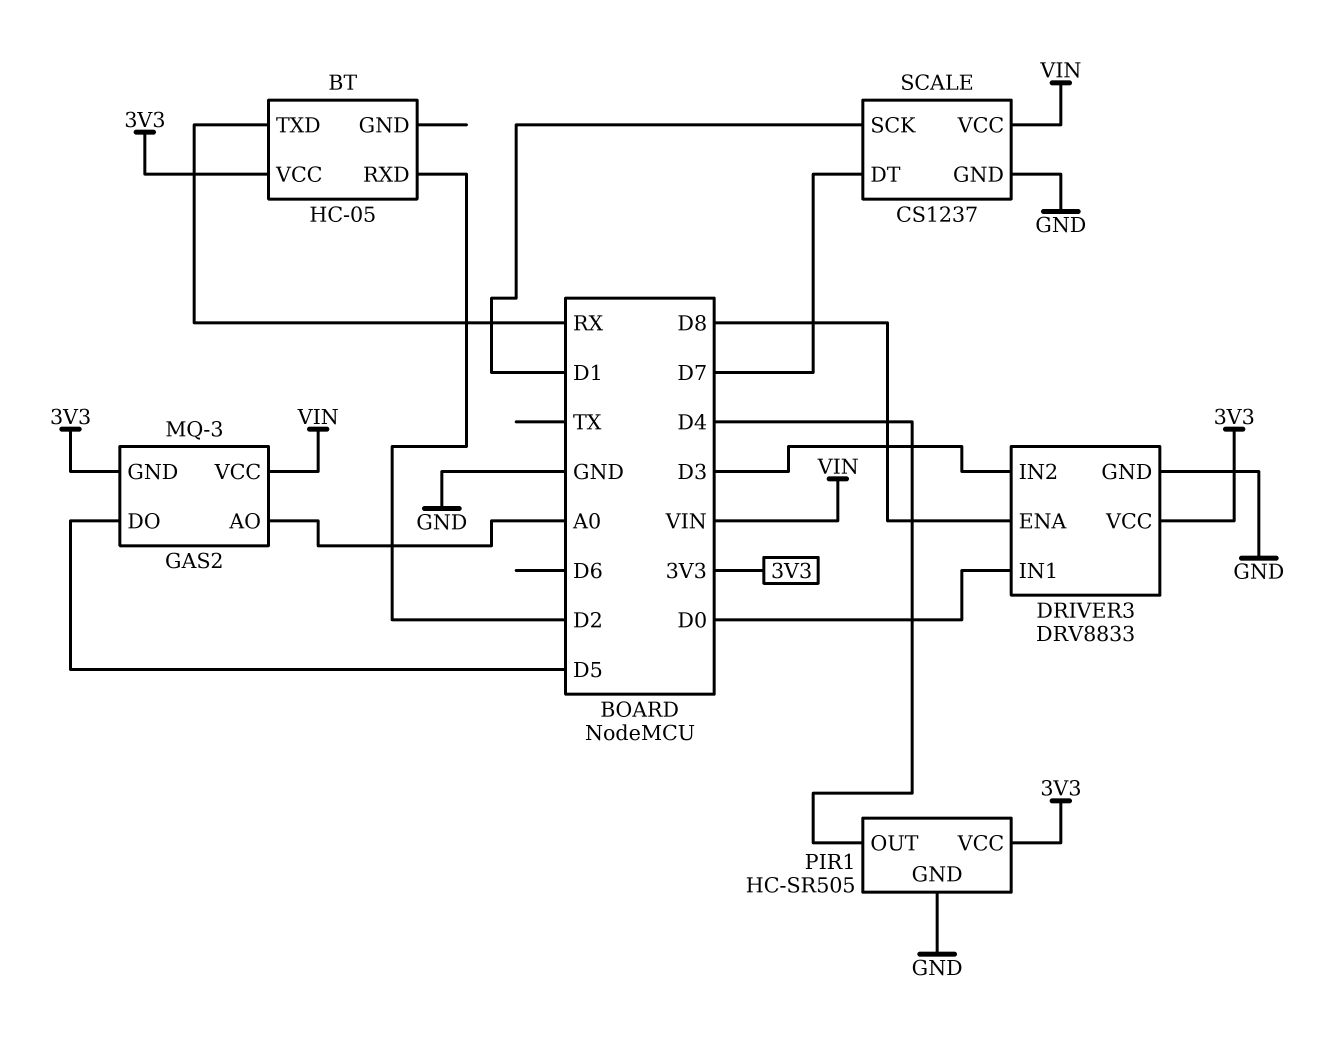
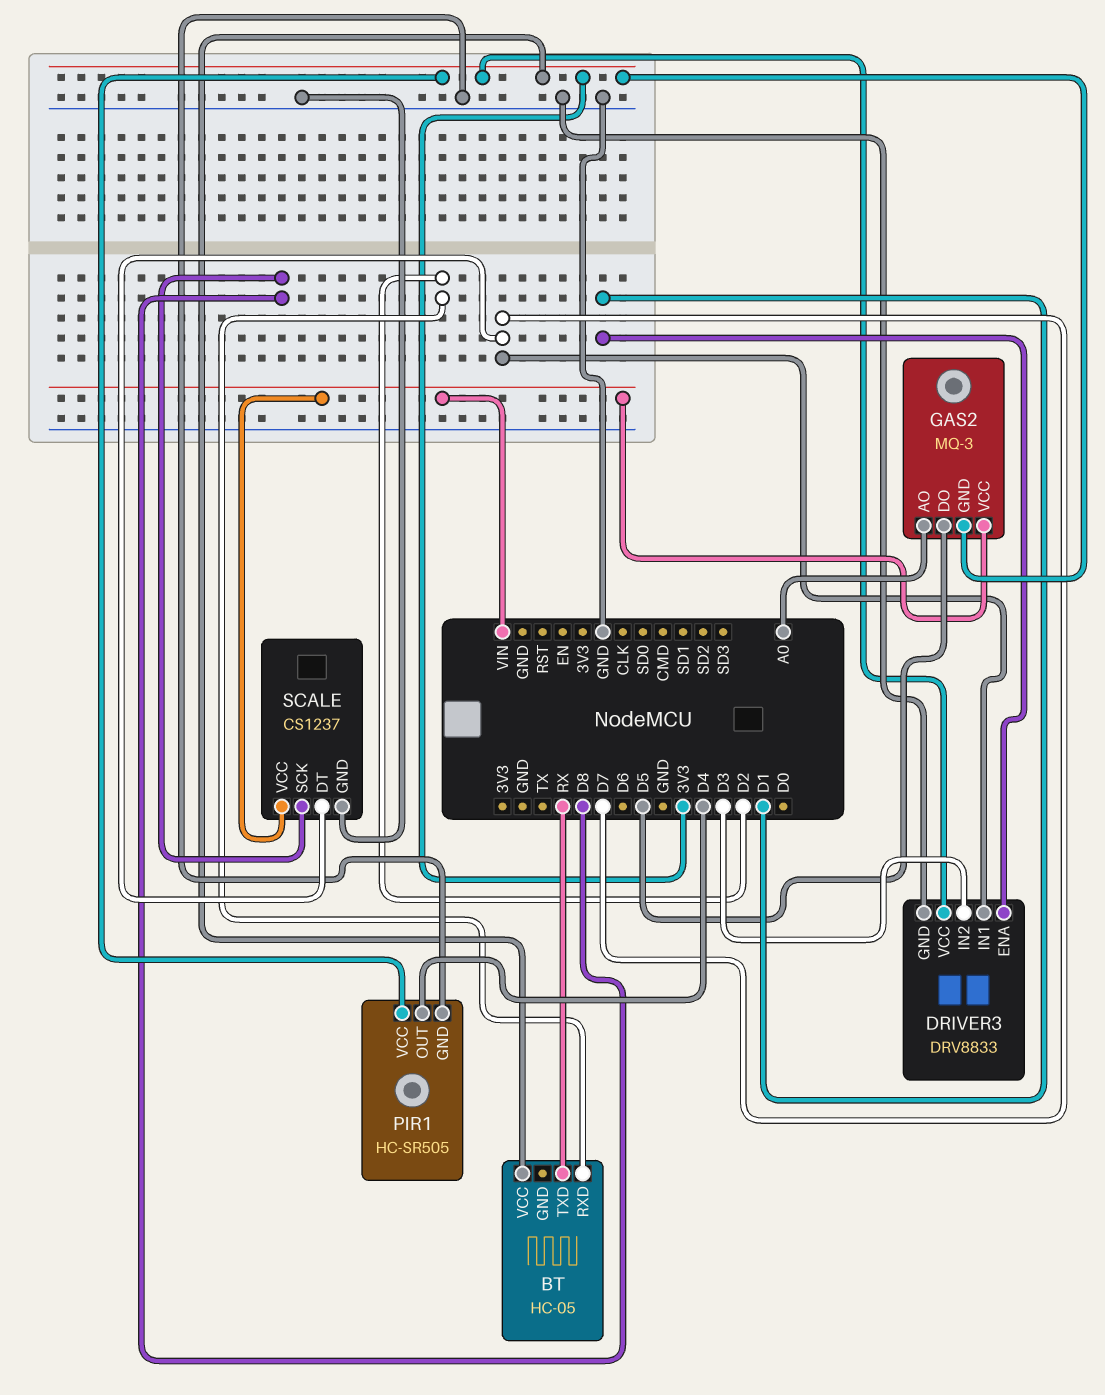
DRIVER3 pin ENA: D8 -> D1
DRIVER3 pin IN1: D0 -> D7
SCALE pin SCK: D1 -> D8

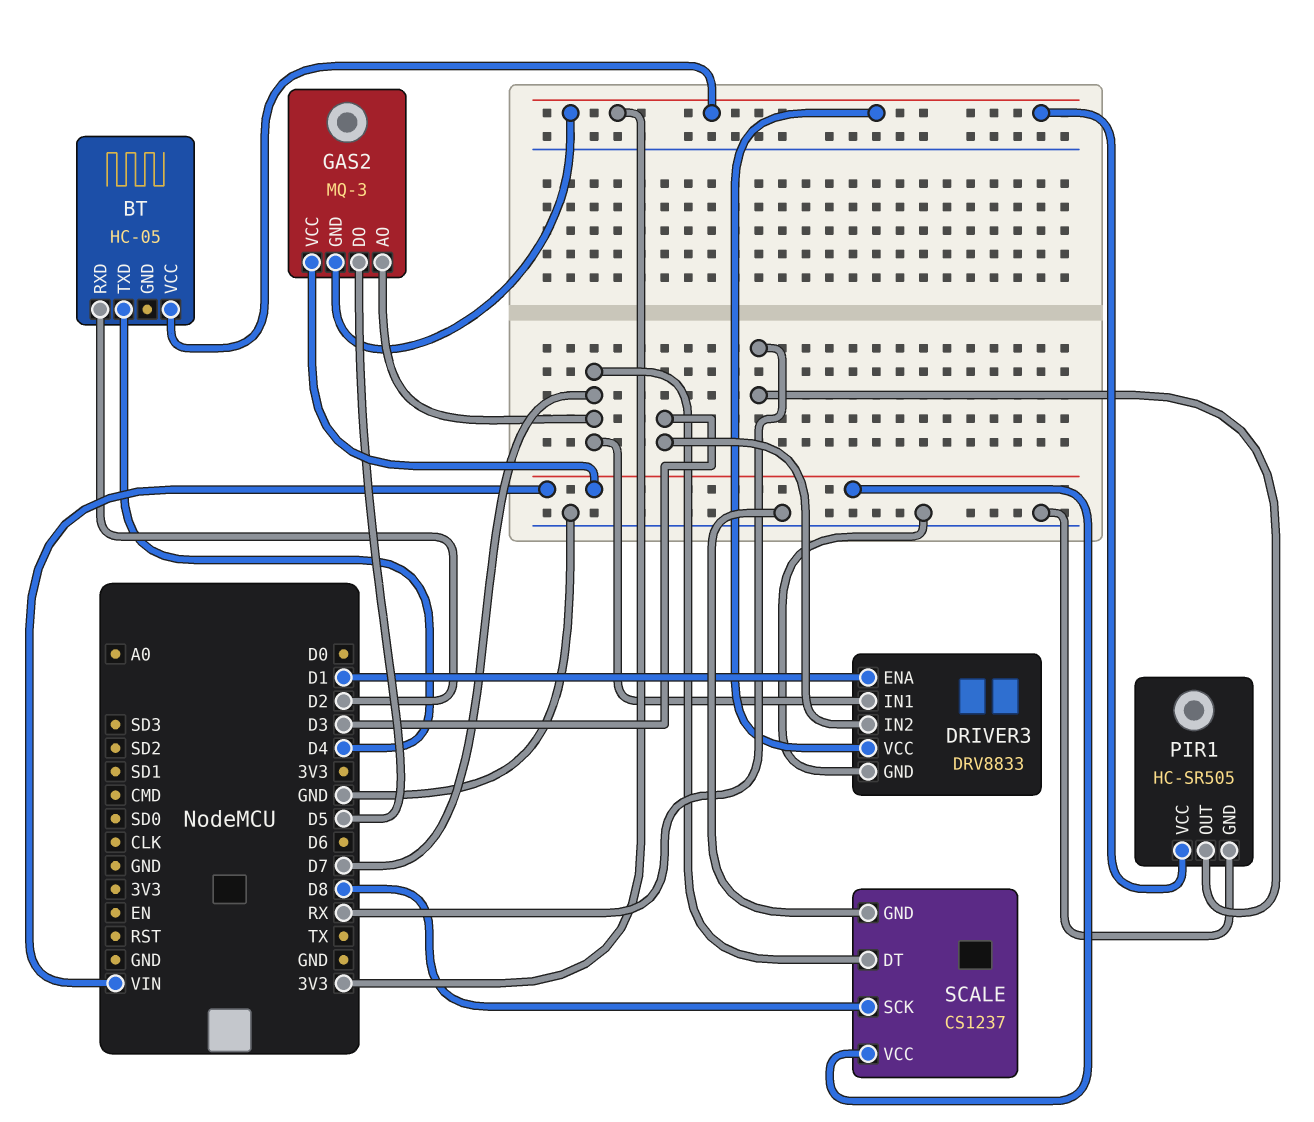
BT pin TXD: RX -> D4
GAS2 pin AO: A0 -> D7
PIR1 pin OUT: D4 -> RX

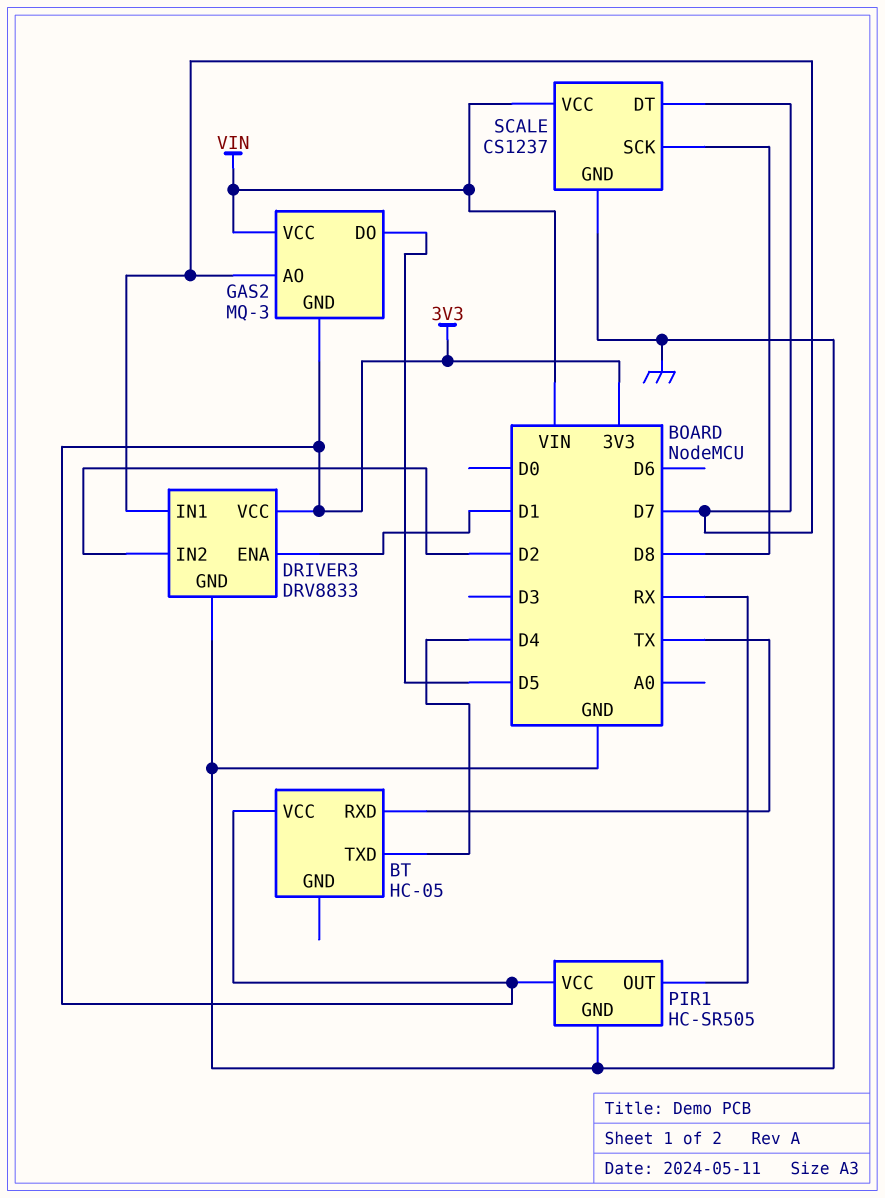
BT pin RXD: D2 -> TX
DRIVER3 pin IN2: D3 -> D2

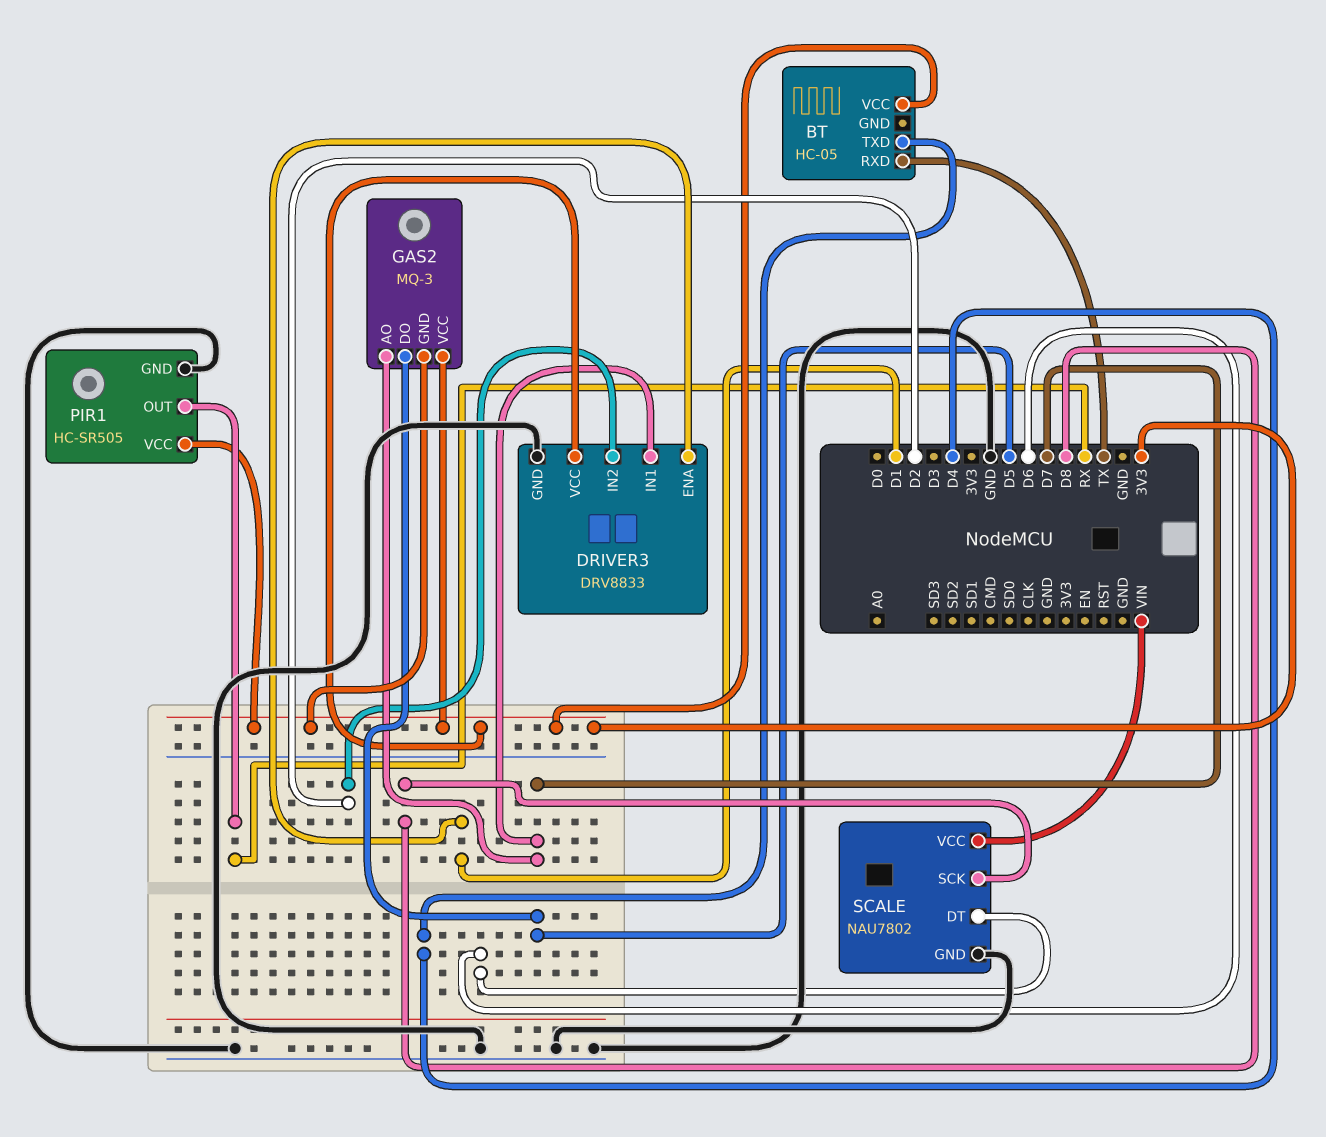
GAS2 pin VCC: VIN -> 3V3
SCALE: CS1237 -> NAU7802
SCALE pin DT: D7 -> D6

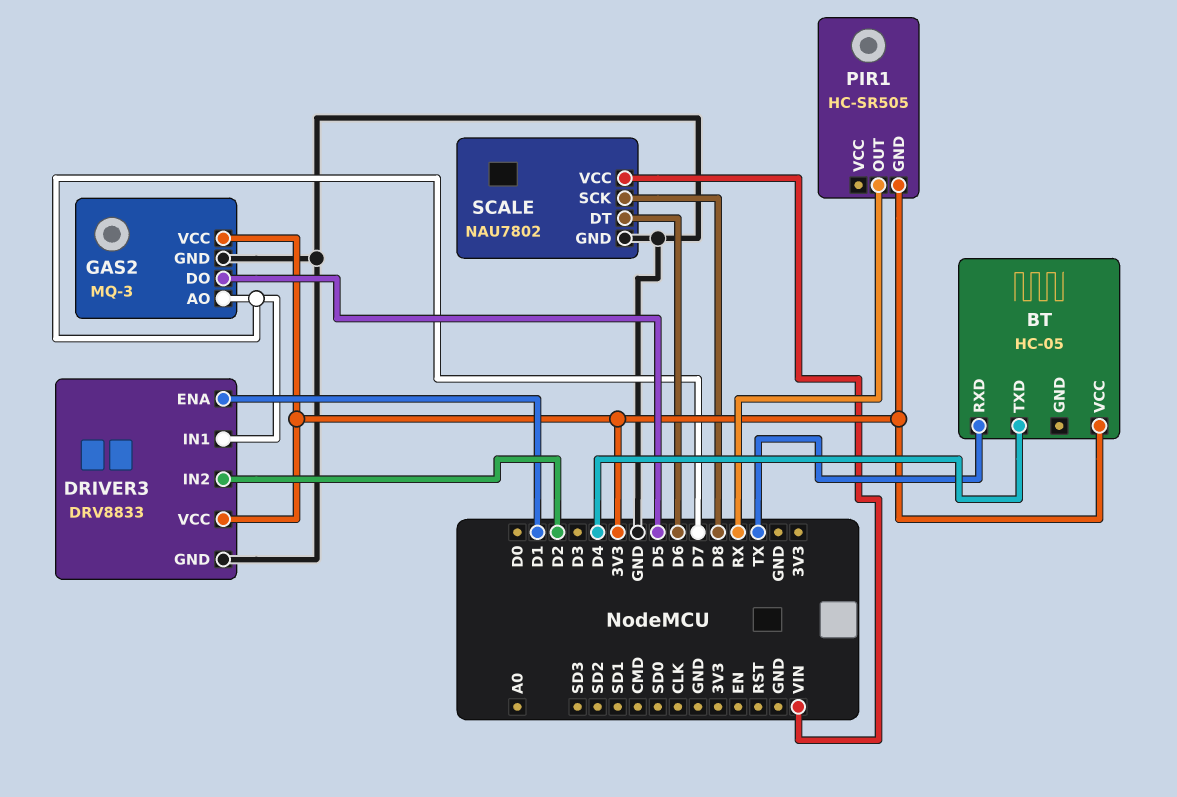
GAS2 pin GND: 3V3 -> GND
PIR1 pin GND: GND -> 3V3
PIR1 pin VCC: 3V3 -> none

